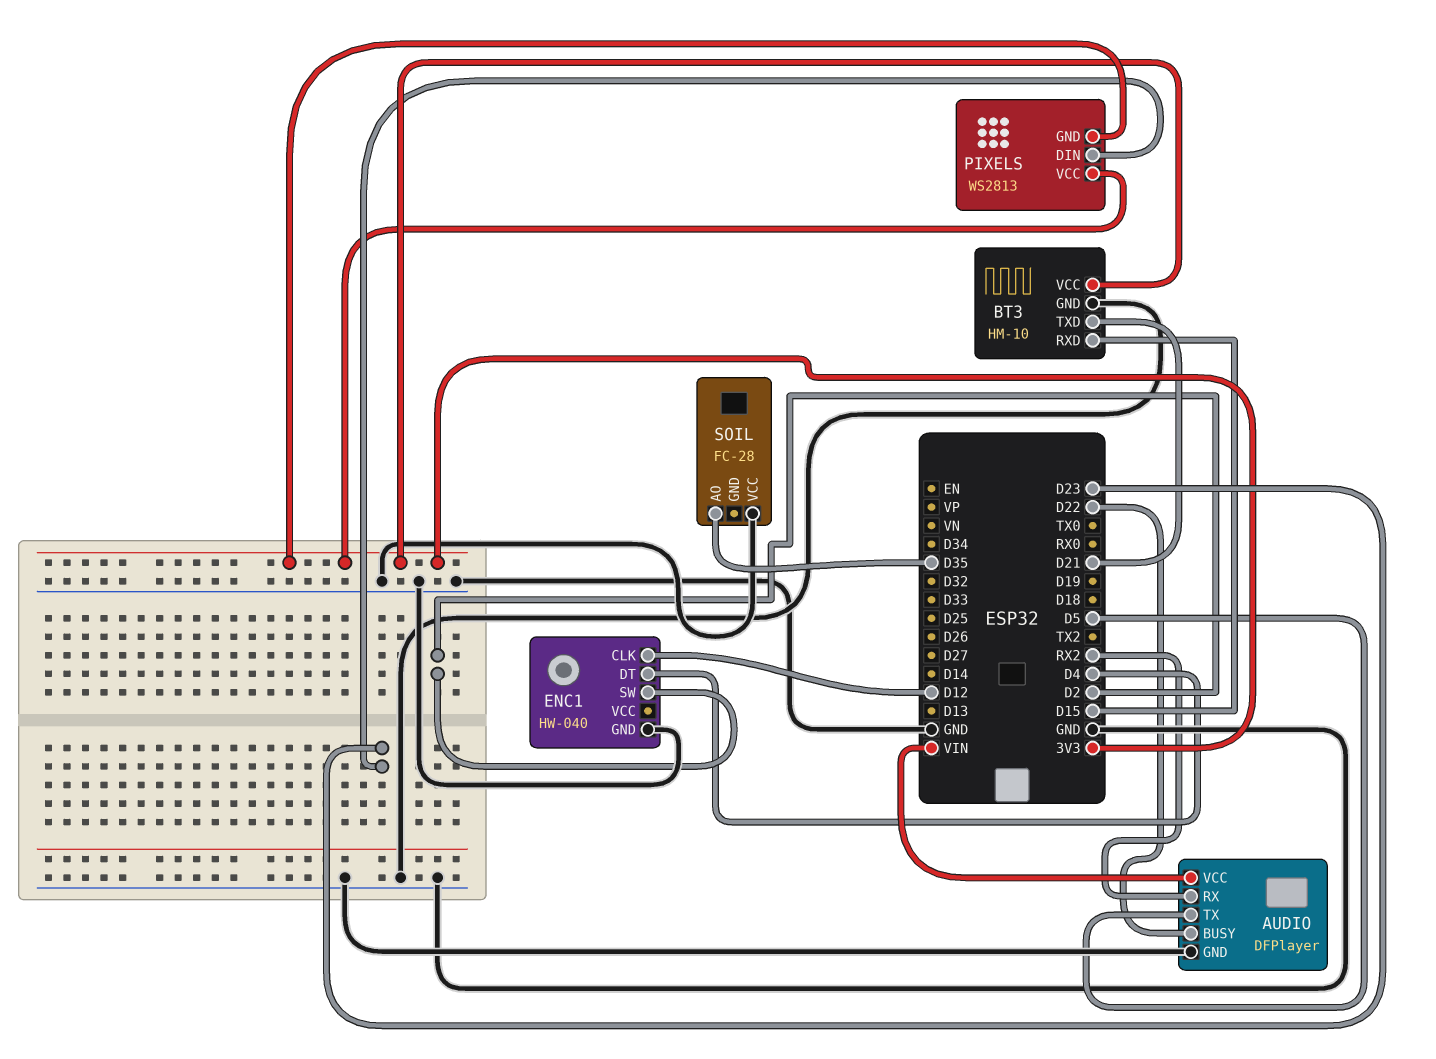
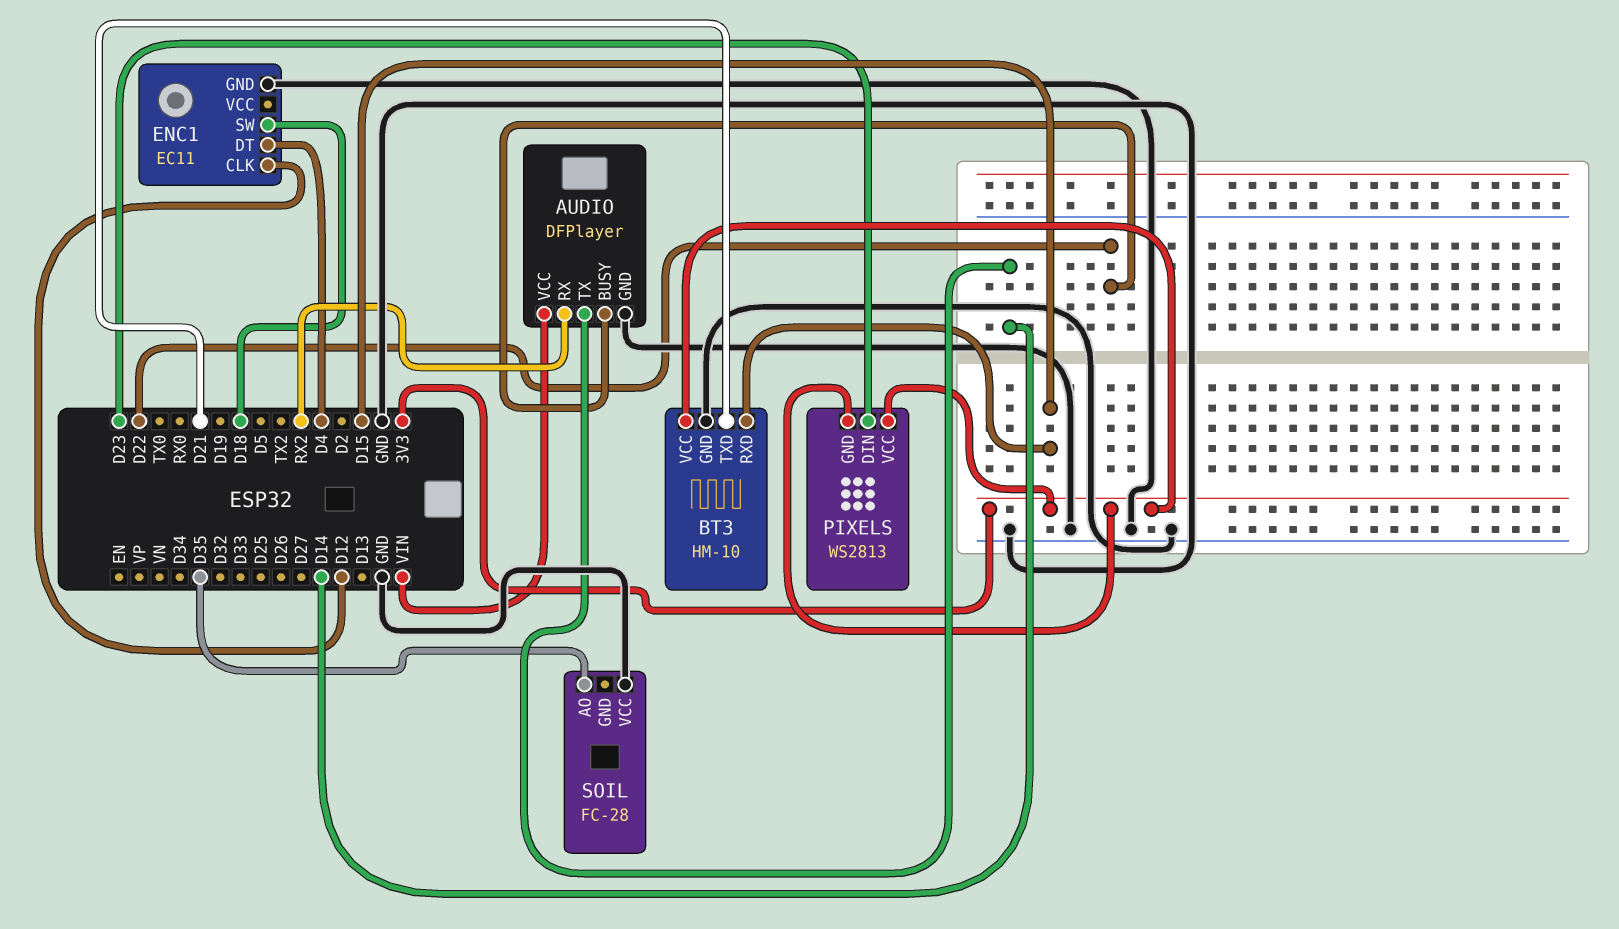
AUDIO pin TX: D5 -> D14
ENC1: HW-040 -> EC11
ENC1 pin SW: D2 -> D18

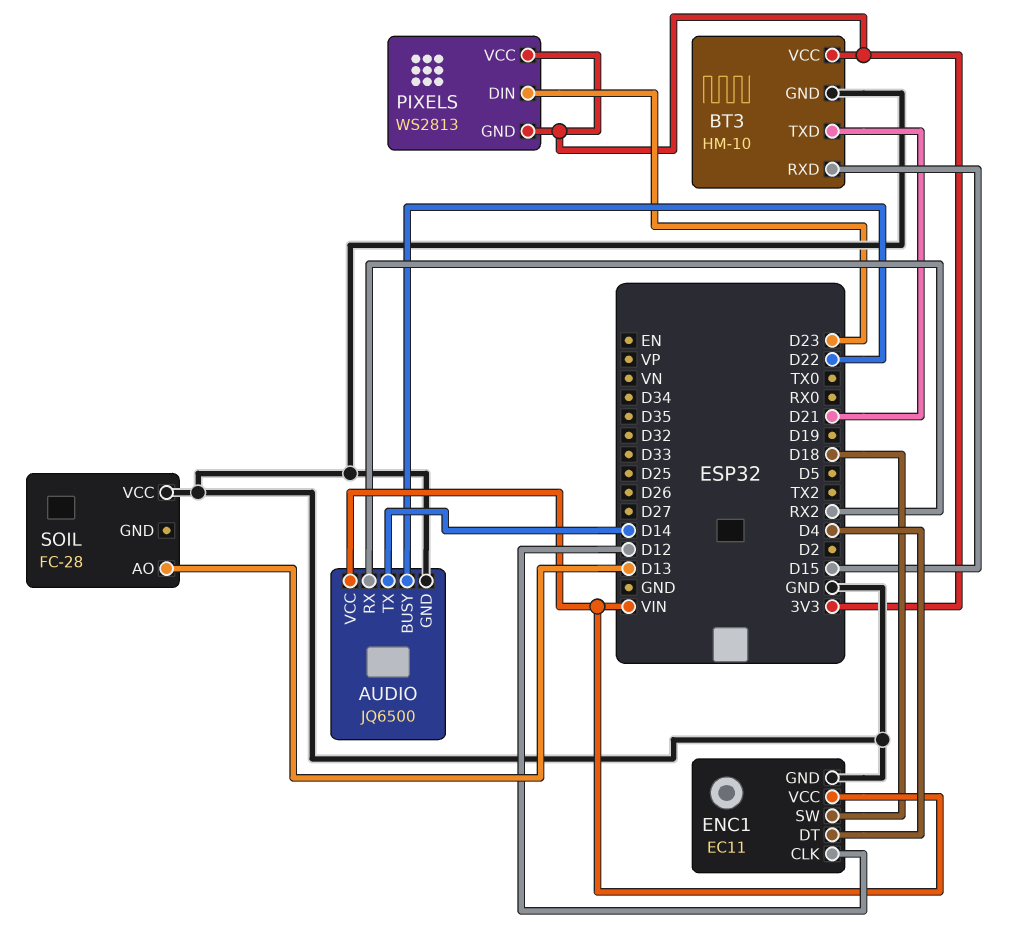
AUDIO: DFPlayer -> JQ6500
ENC1 pin VCC: none -> VIN
SOIL pin AO: D35 -> D13

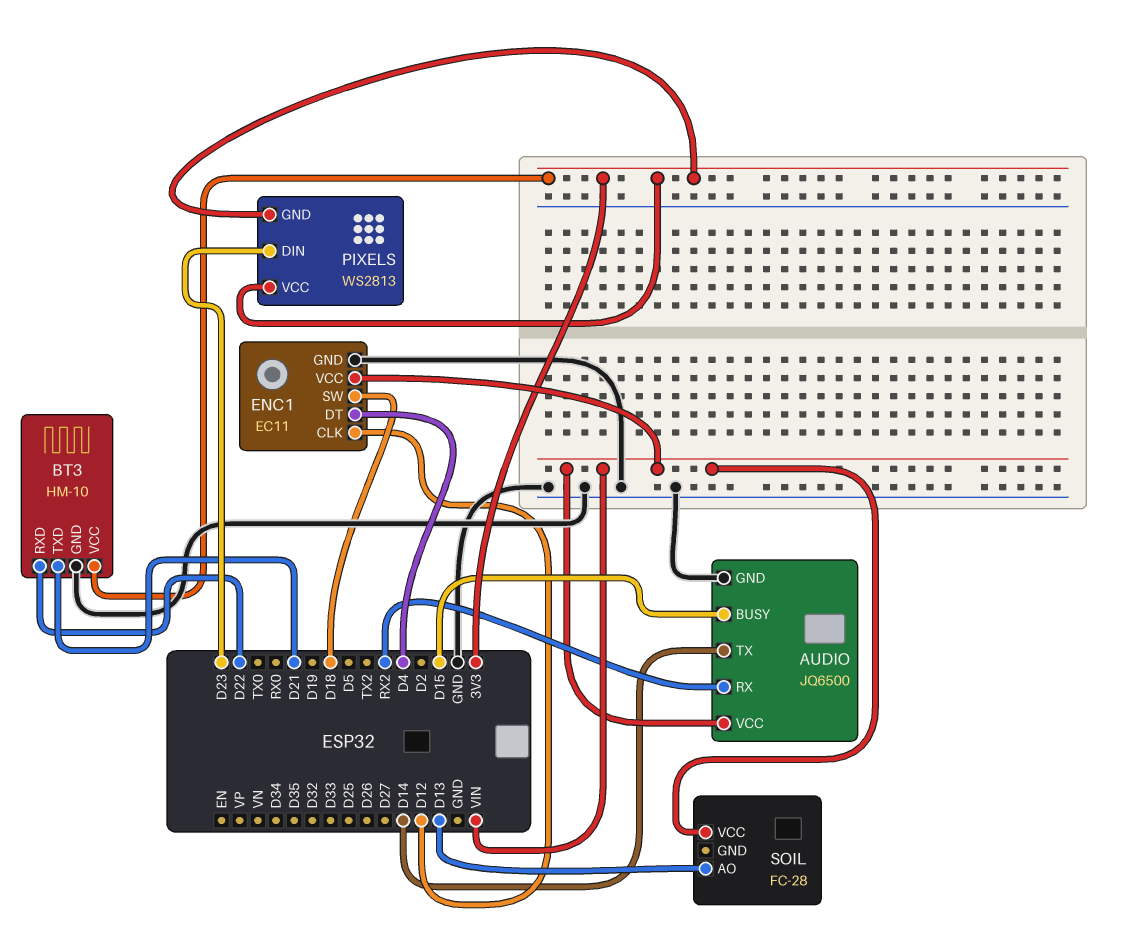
AUDIO pin BUSY: D22 -> D15
BT3 pin RXD: D15 -> D22
SOIL pin VCC: GND -> VIN

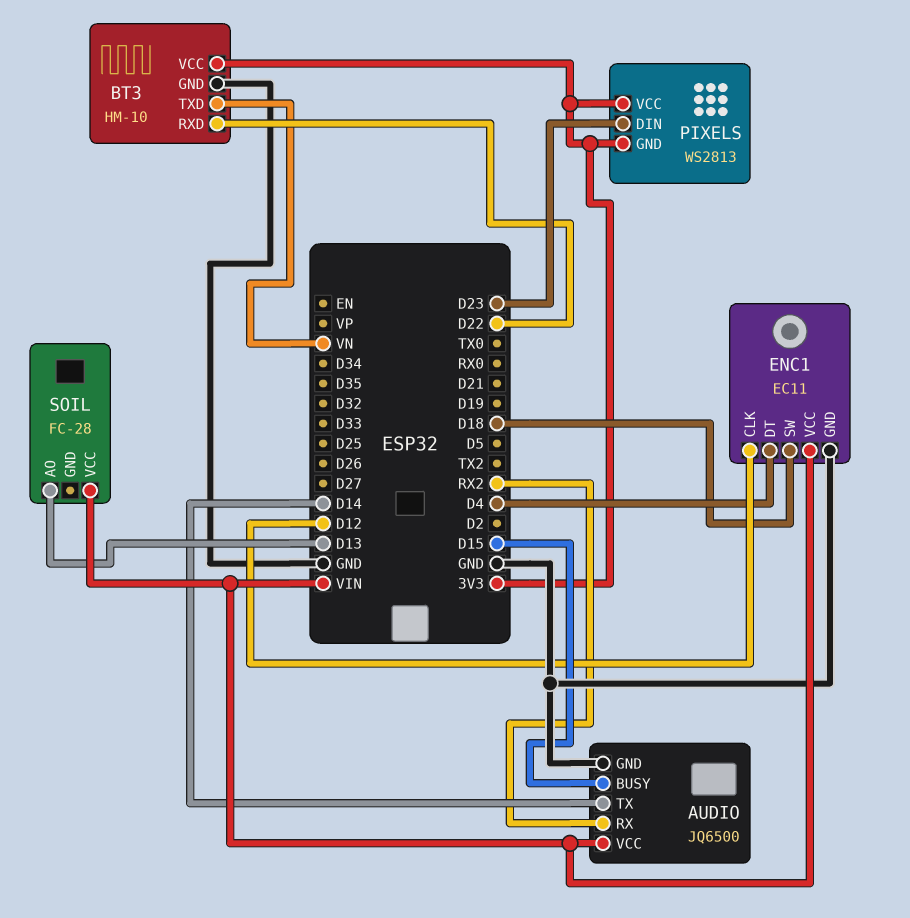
BT3 pin TXD: D21 -> VN

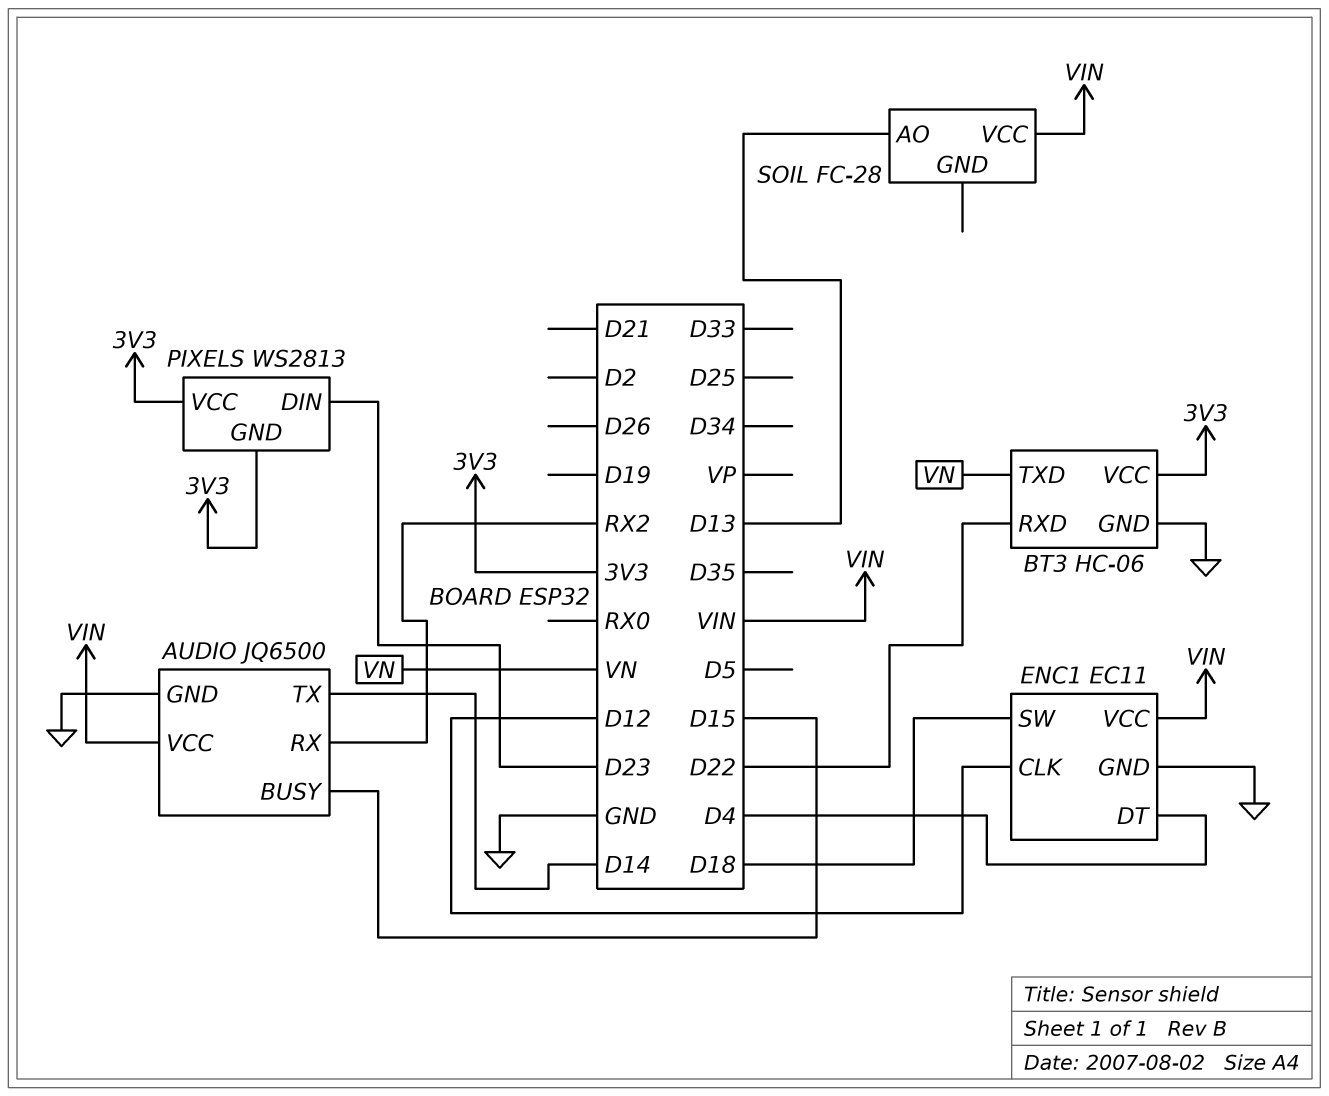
BT3: HM-10 -> HC-06

